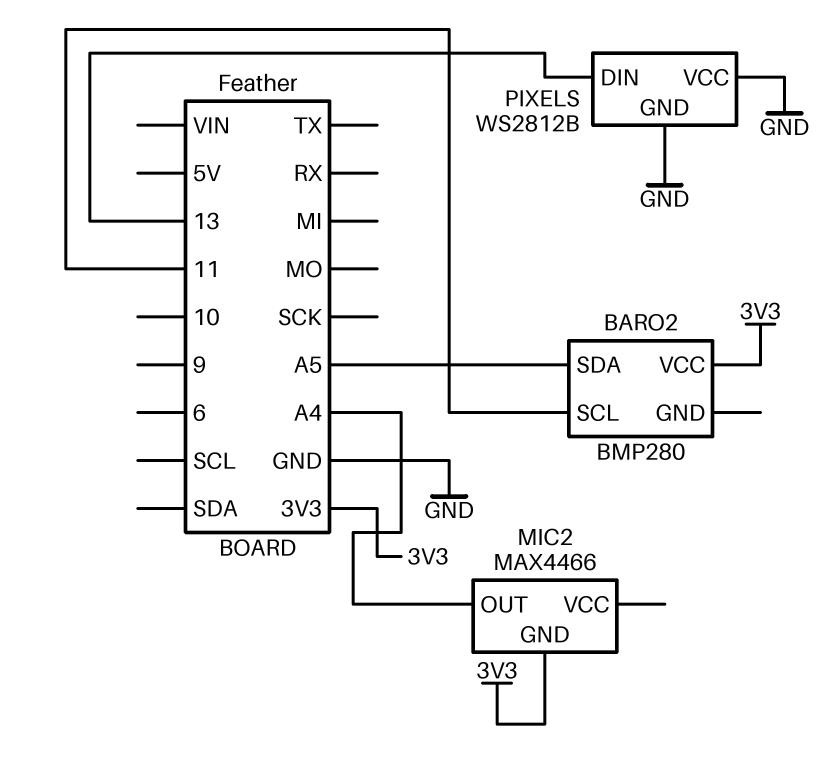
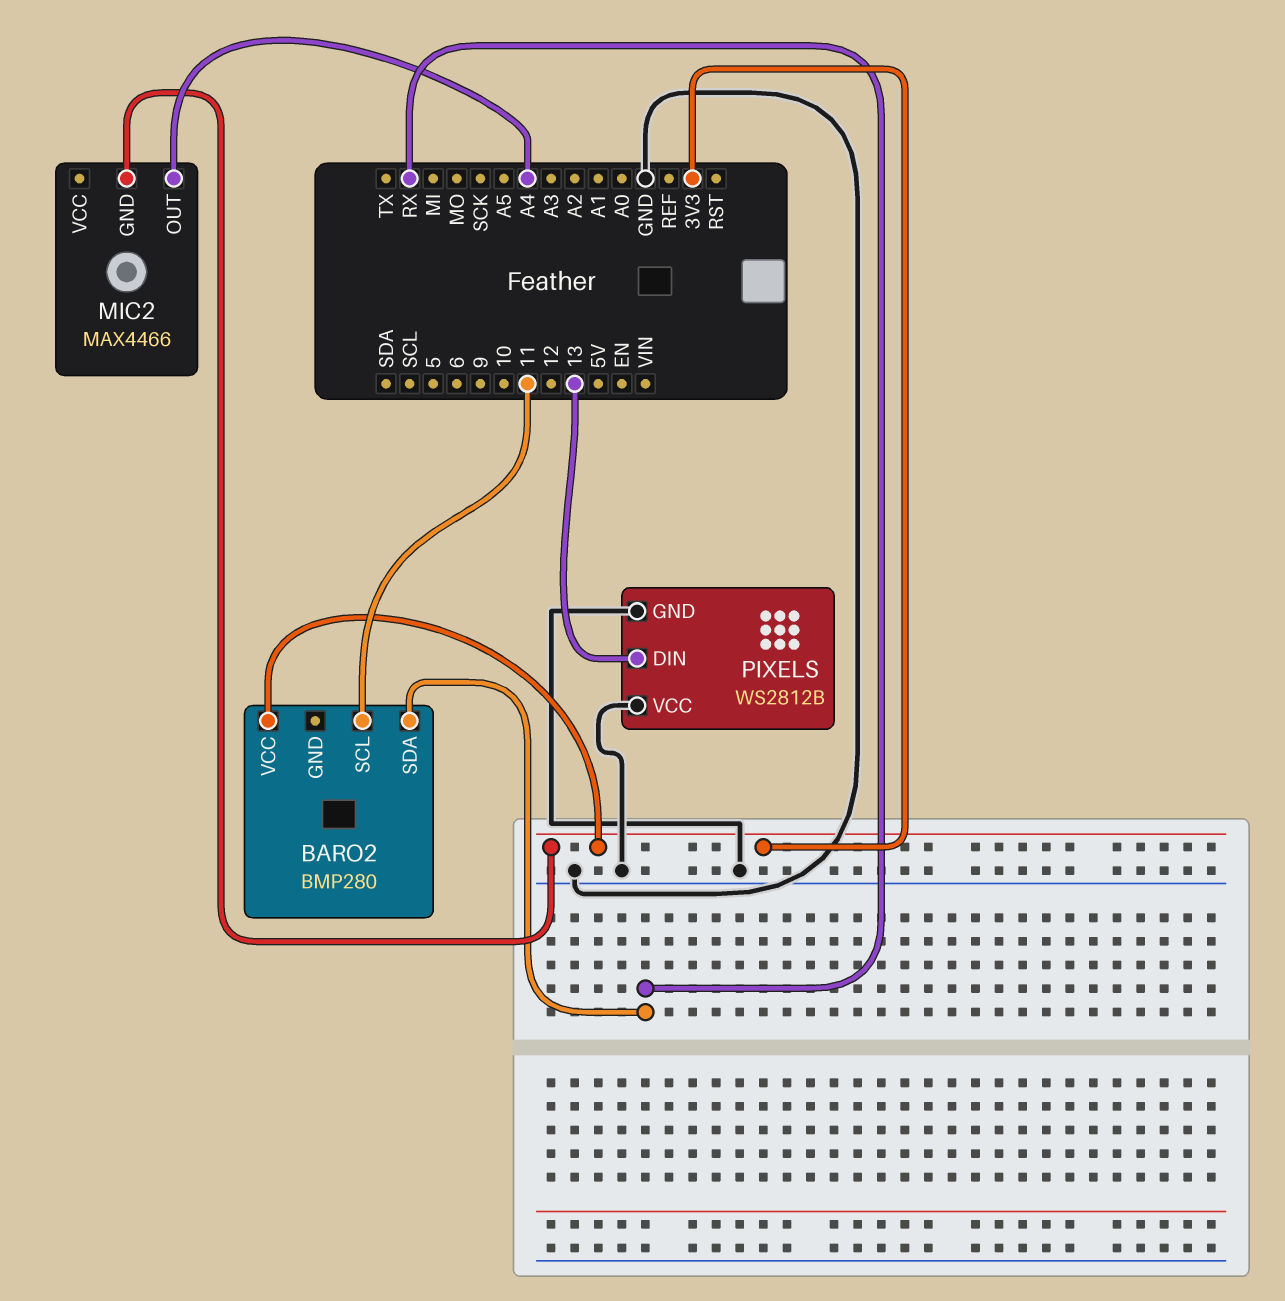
BARO2 pin SDA: A5 -> RX

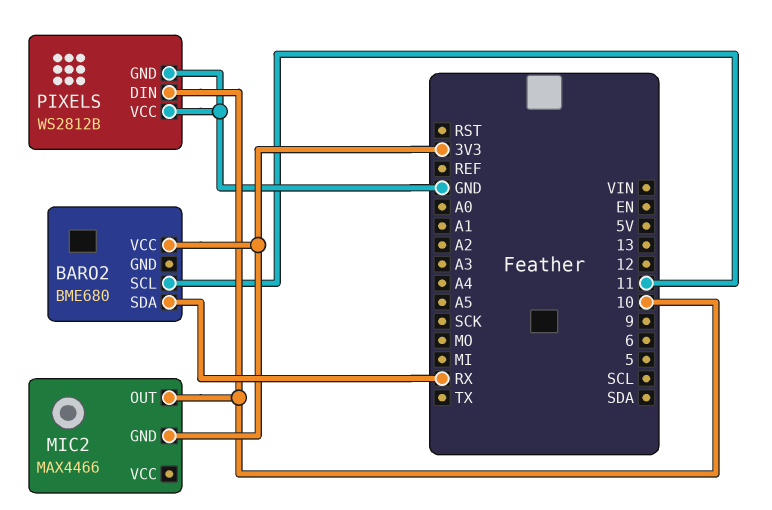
BARO2: BMP280 -> BME680
MIC2 pin OUT: A4 -> 10
PIXELS pin DIN: 13 -> 10

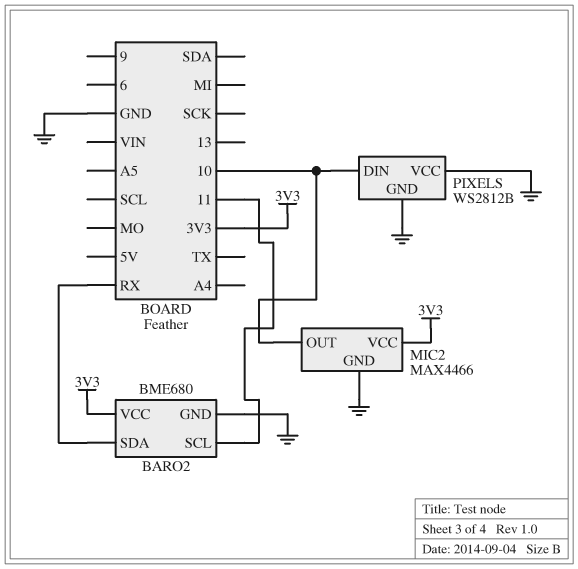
BARO2 pin GND: none -> GND
MIC2 pin GND: 3V3 -> GND
MIC2 pin VCC: none -> 3V3

